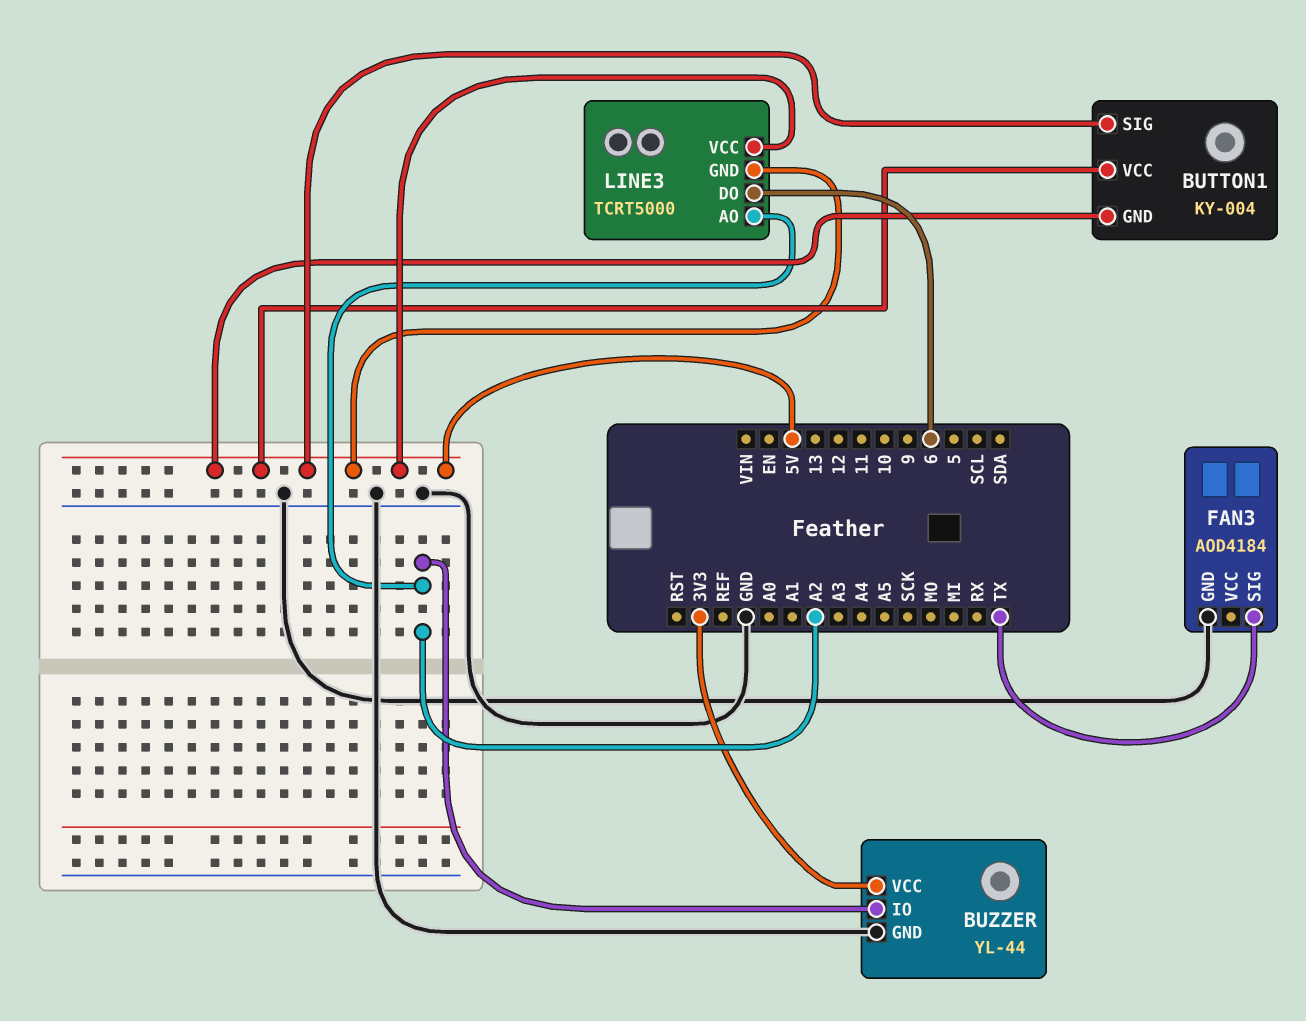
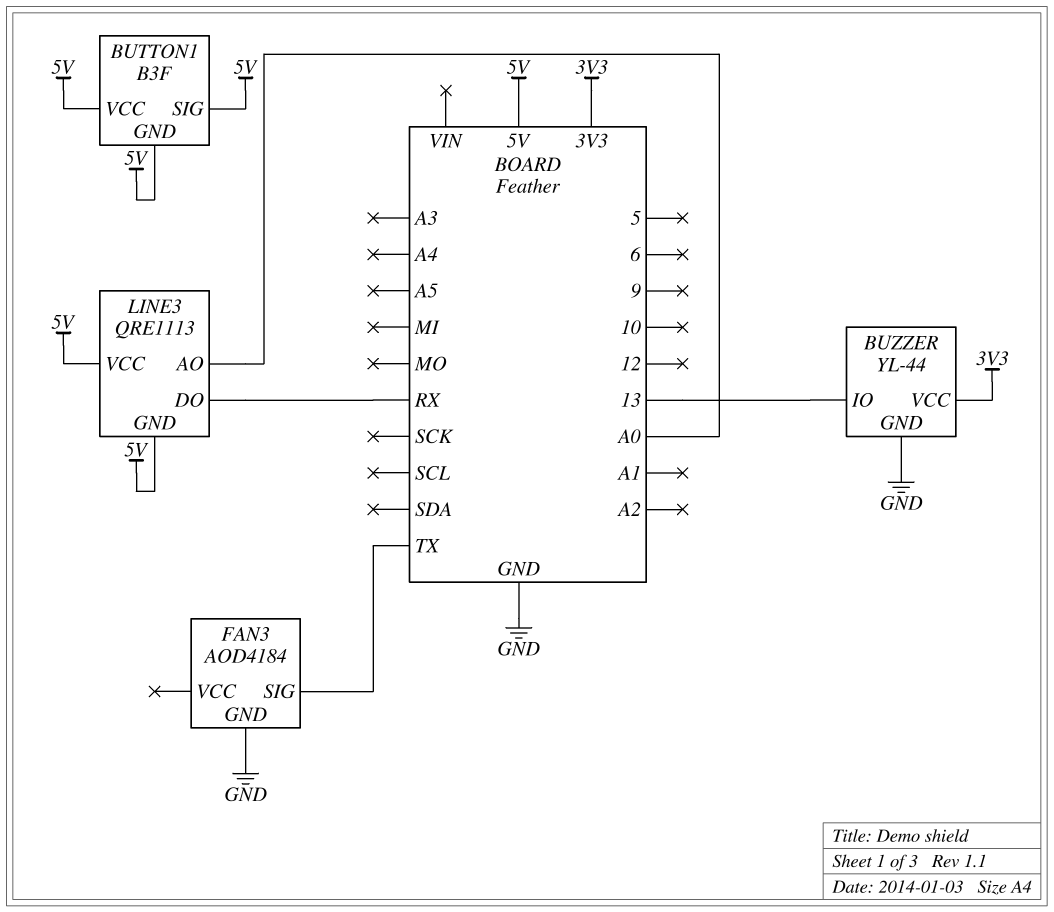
BUTTON1: KY-004 -> B3F
BUZZER pin IO: A2 -> 13
LINE3: TCRT5000 -> QRE1113
LINE3 pin AO: A2 -> A0
LINE3 pin DO: 6 -> RX

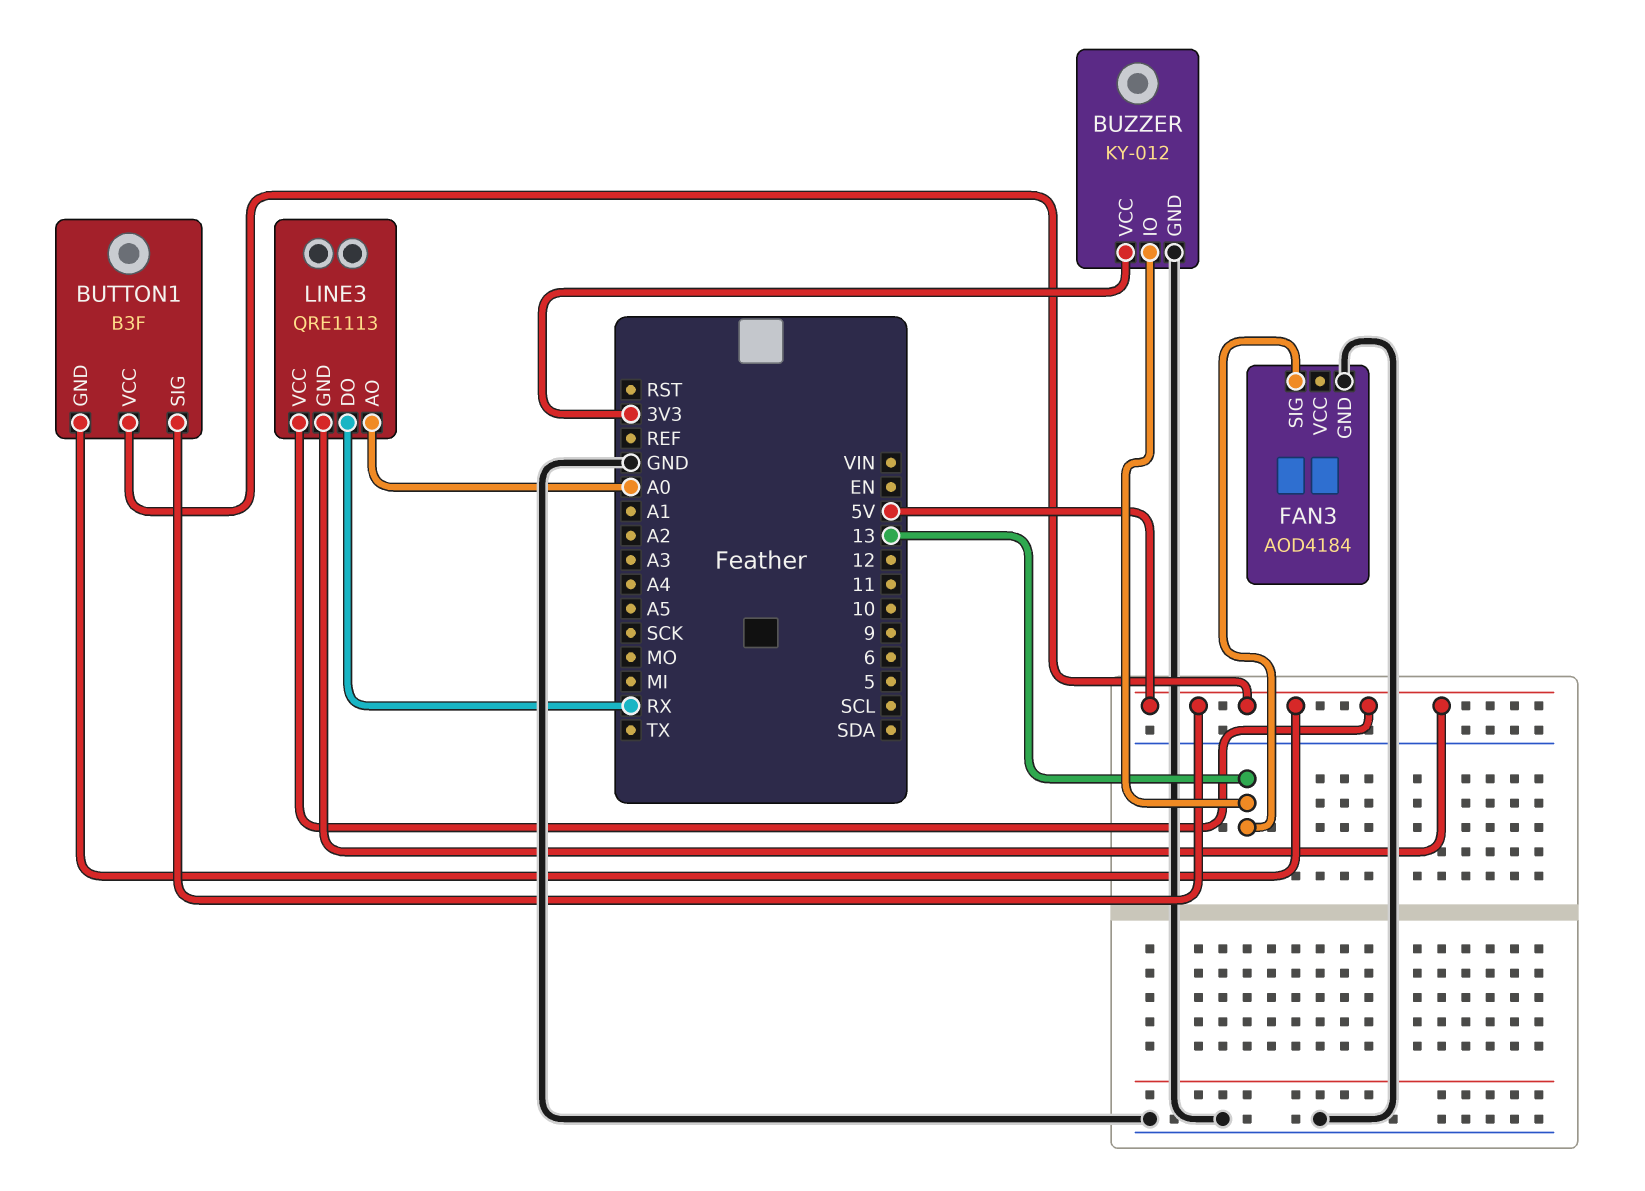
BUZZER: YL-44 -> KY-012
FAN3 pin SIG: TX -> 13

